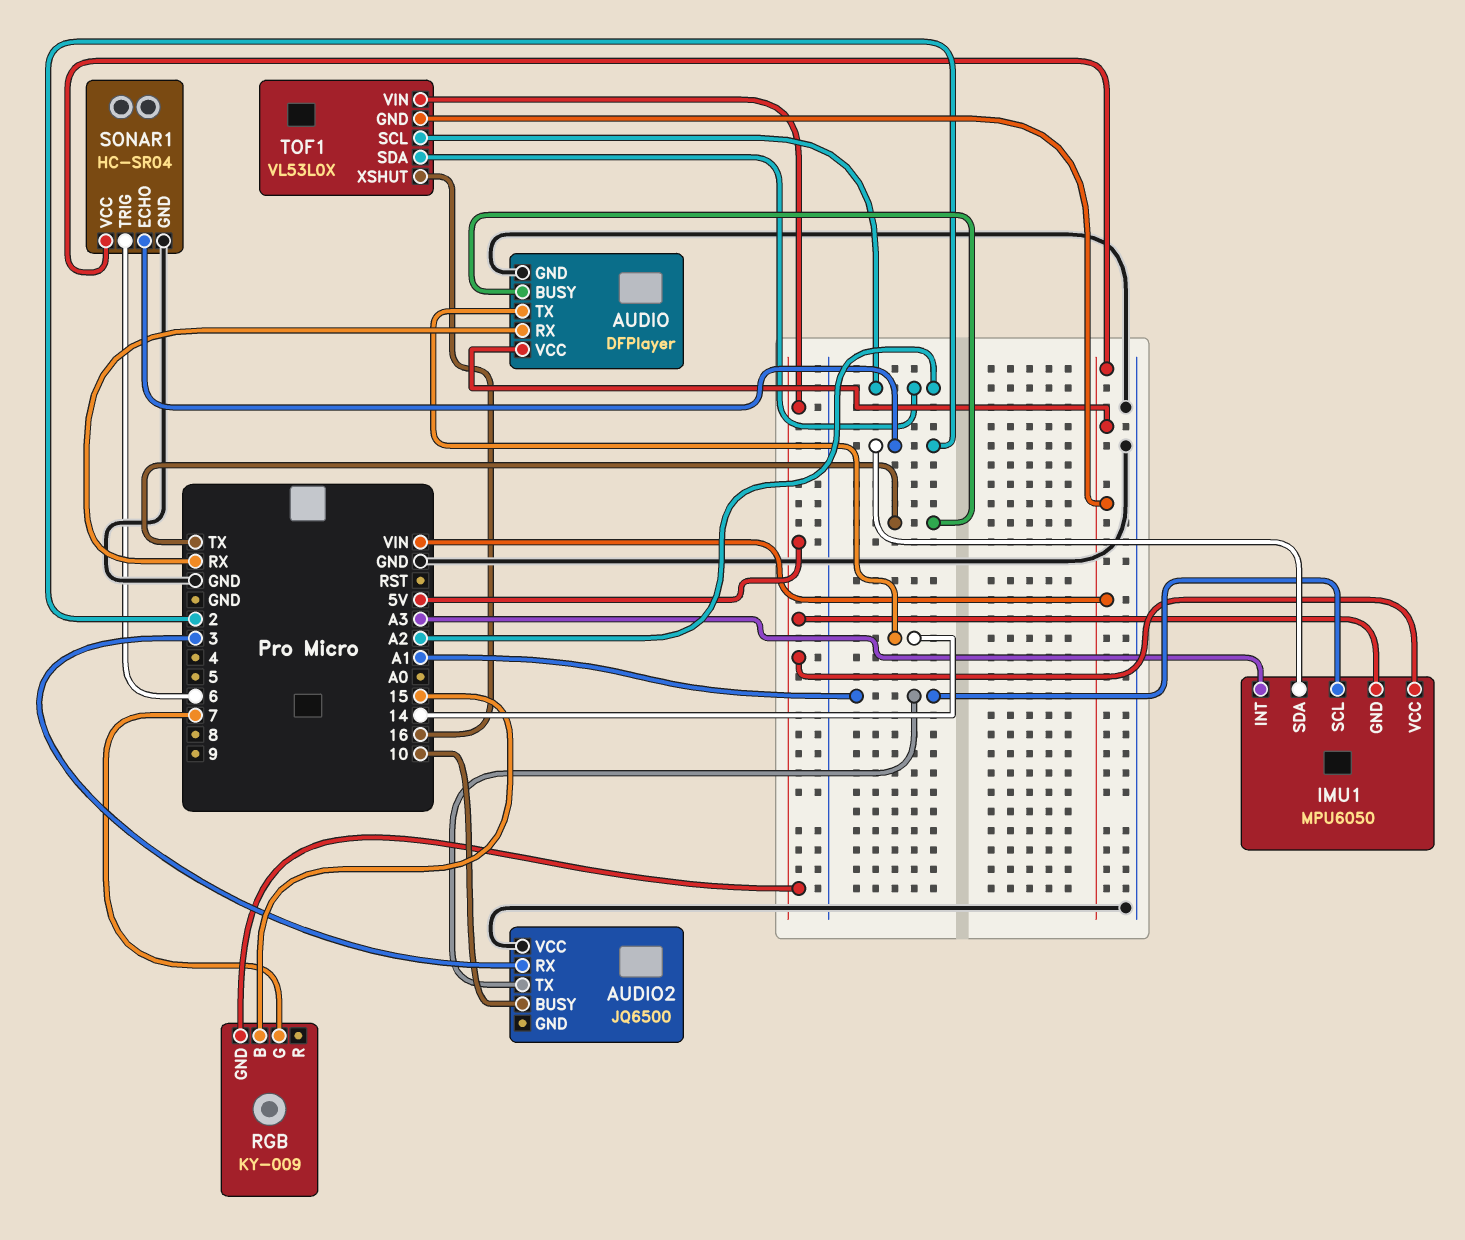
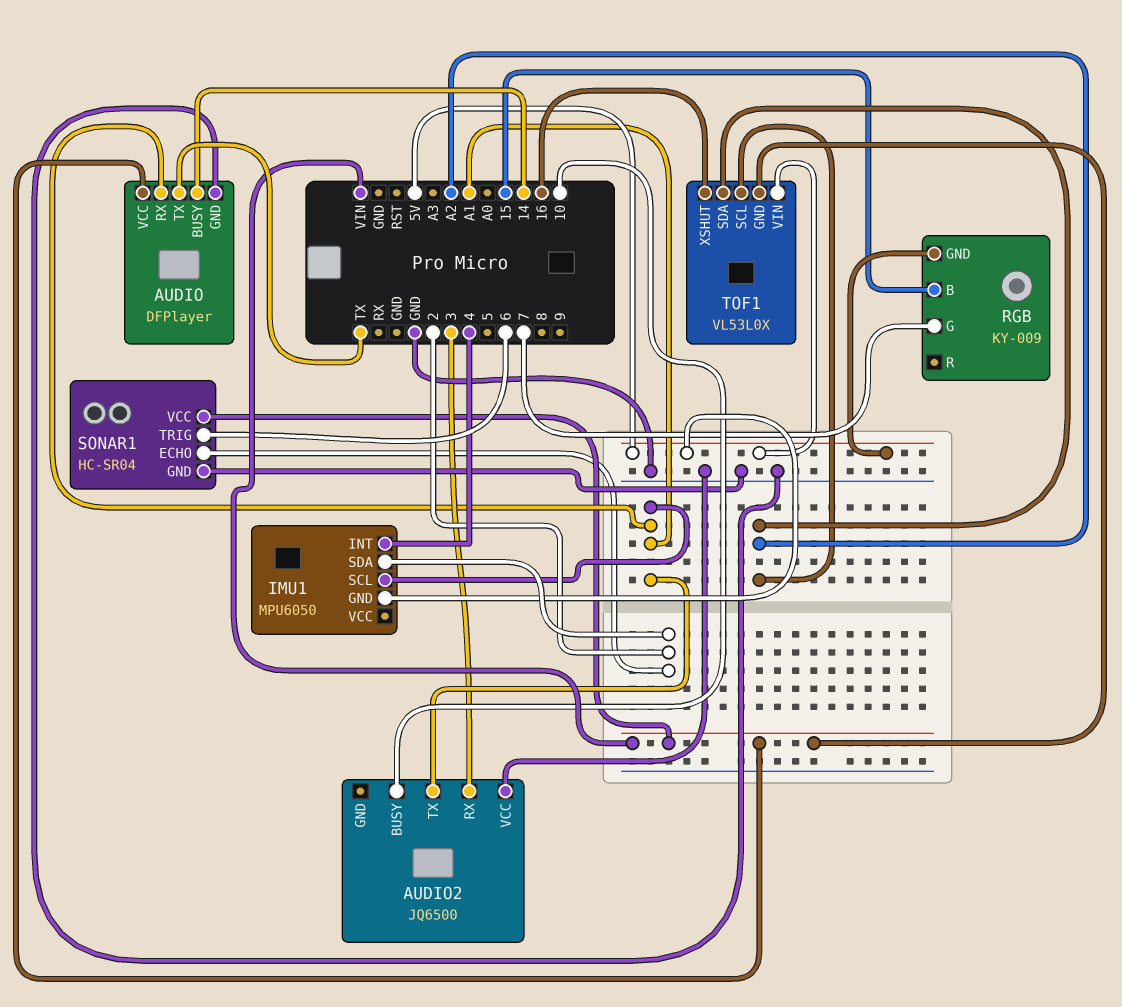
AUDIO pin BUSY: TX -> 14
AUDIO pin RX: RX -> A1
AUDIO pin TX: 14 -> TX
IMU1 pin INT: A3 -> 4
IMU1 pin VCC: 5V -> none

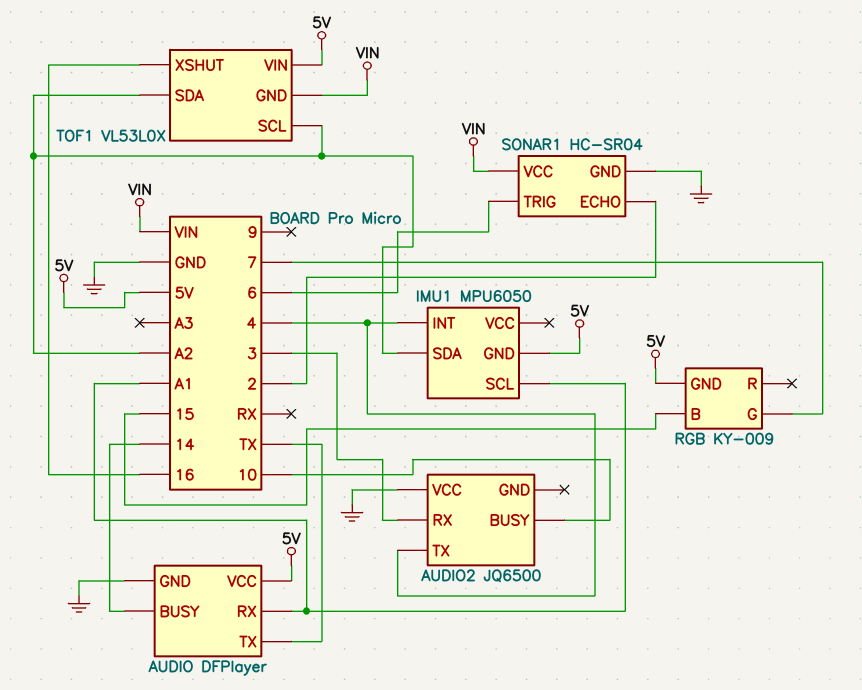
AUDIO pin VCC: VIN -> 5V
AUDIO2 pin TX: A1 -> 4
IMU1 pin SDA: 2 -> A2

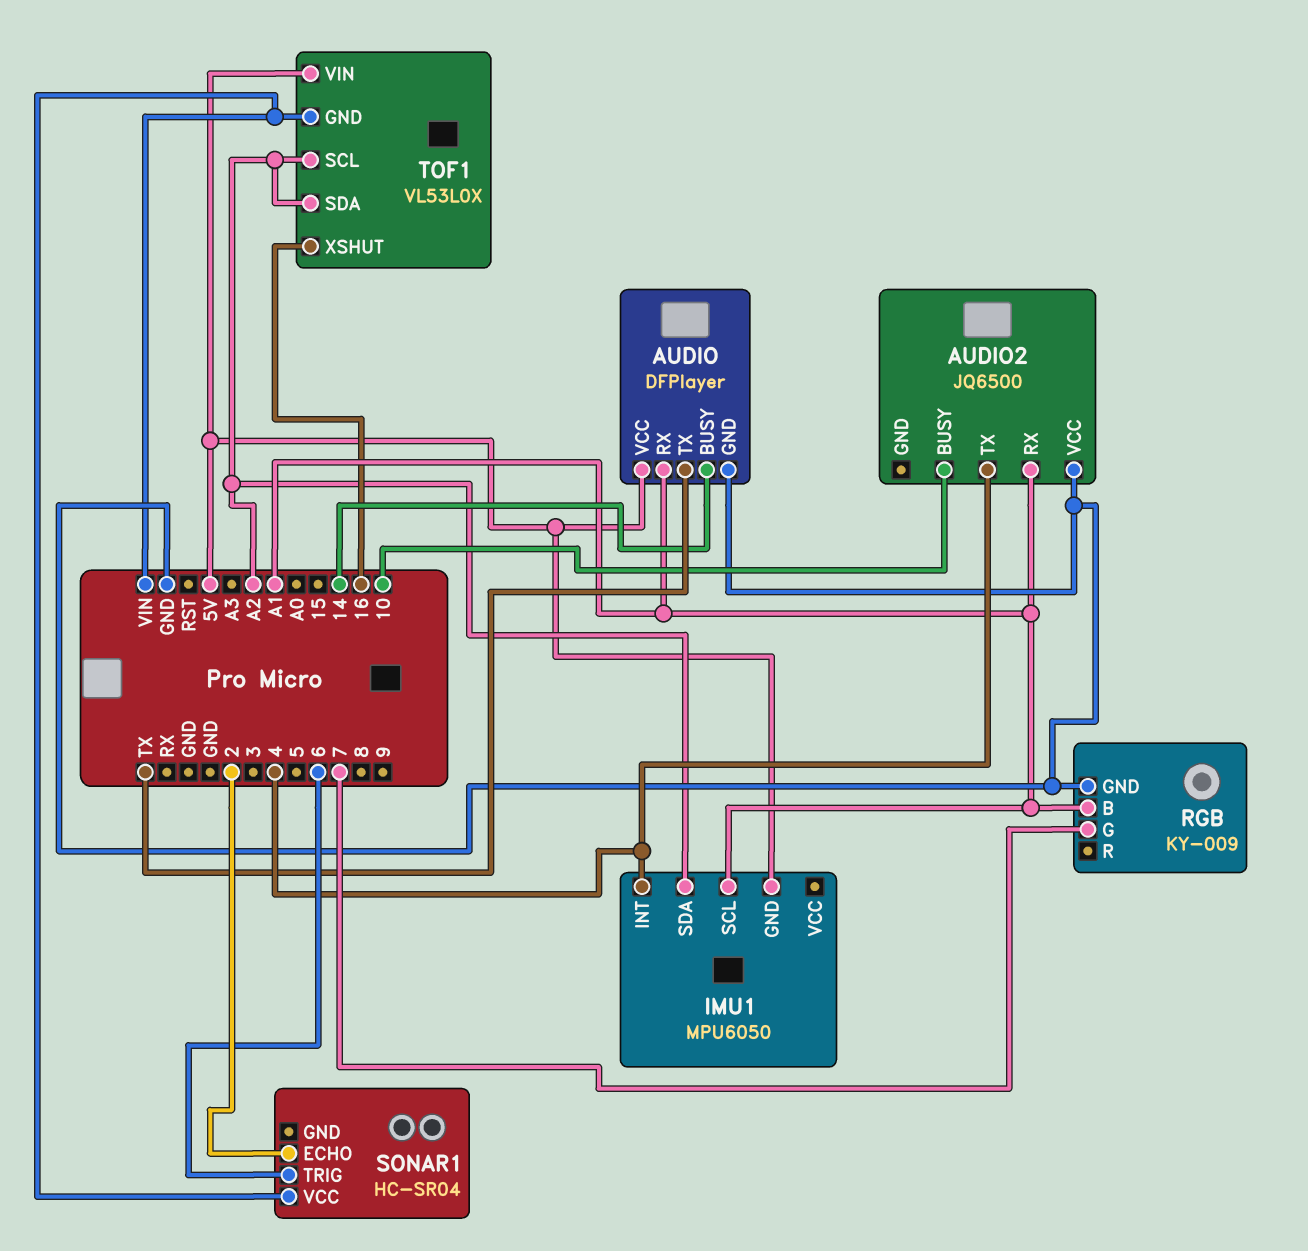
AUDIO2 pin RX: 3 -> A1
RGB pin B: 15 -> A1
RGB pin GND: 5V -> GND
SONAR1 pin GND: GND -> none

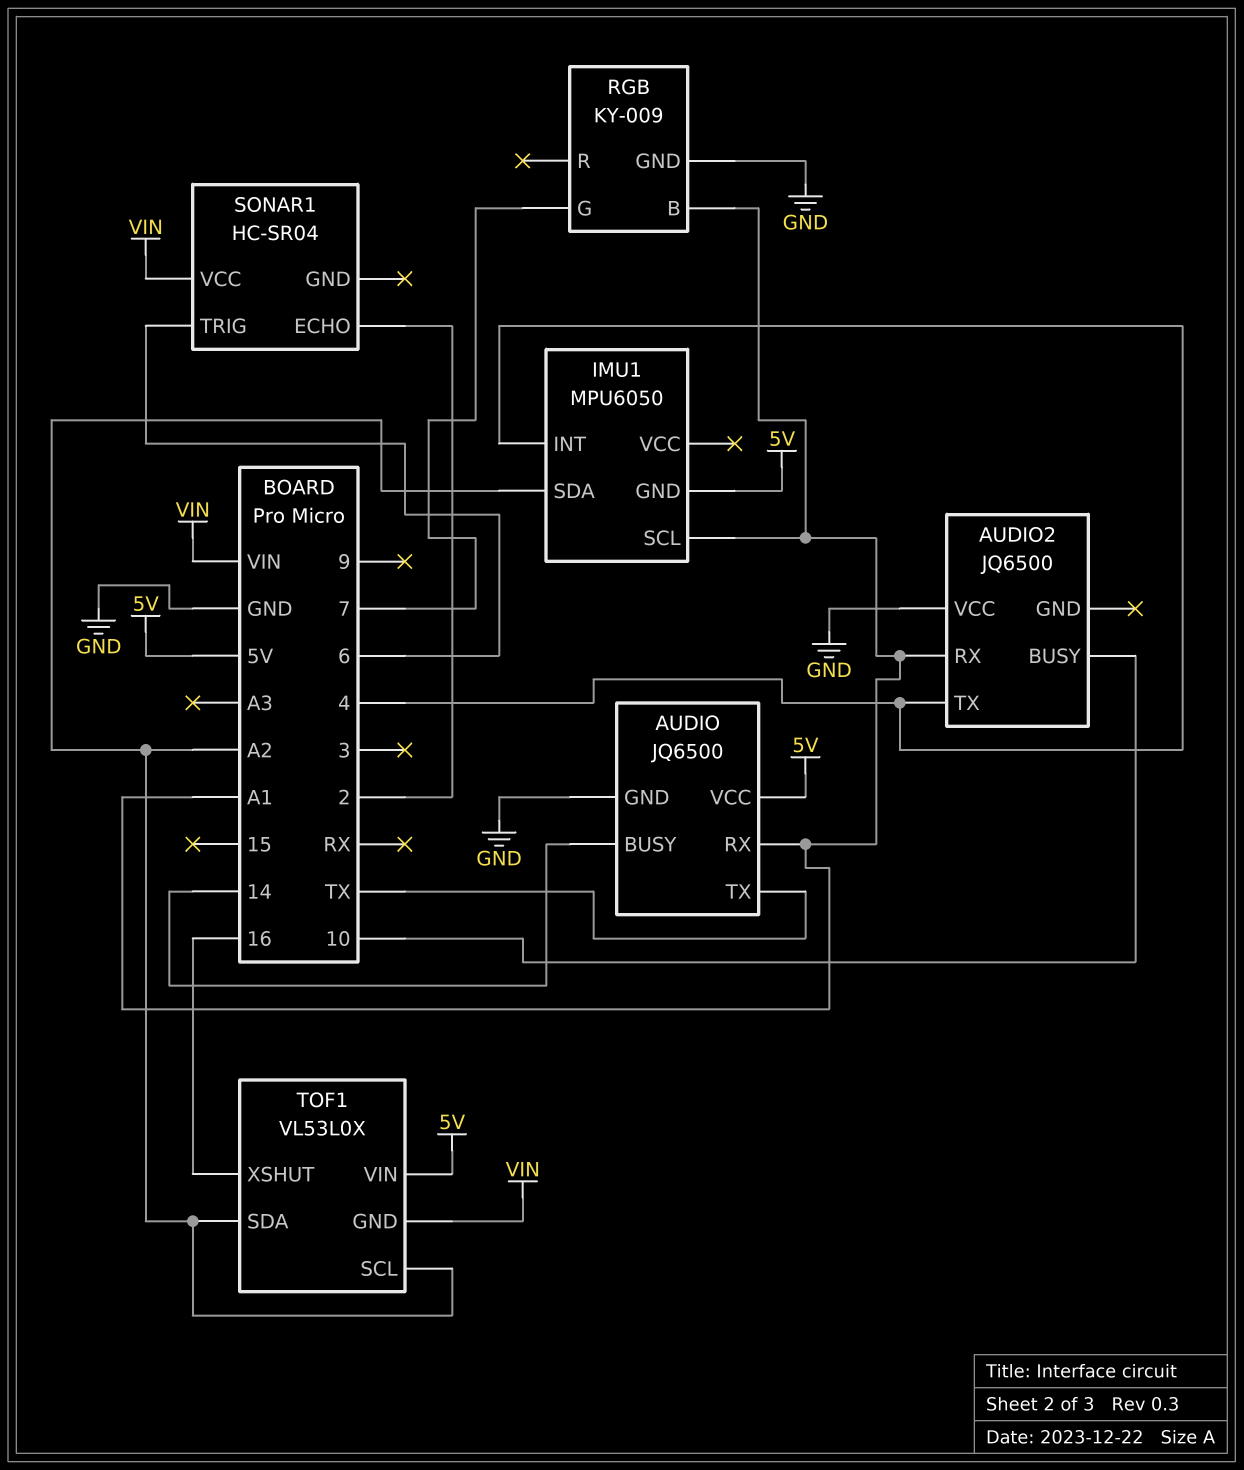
AUDIO: DFPlayer -> JQ6500

